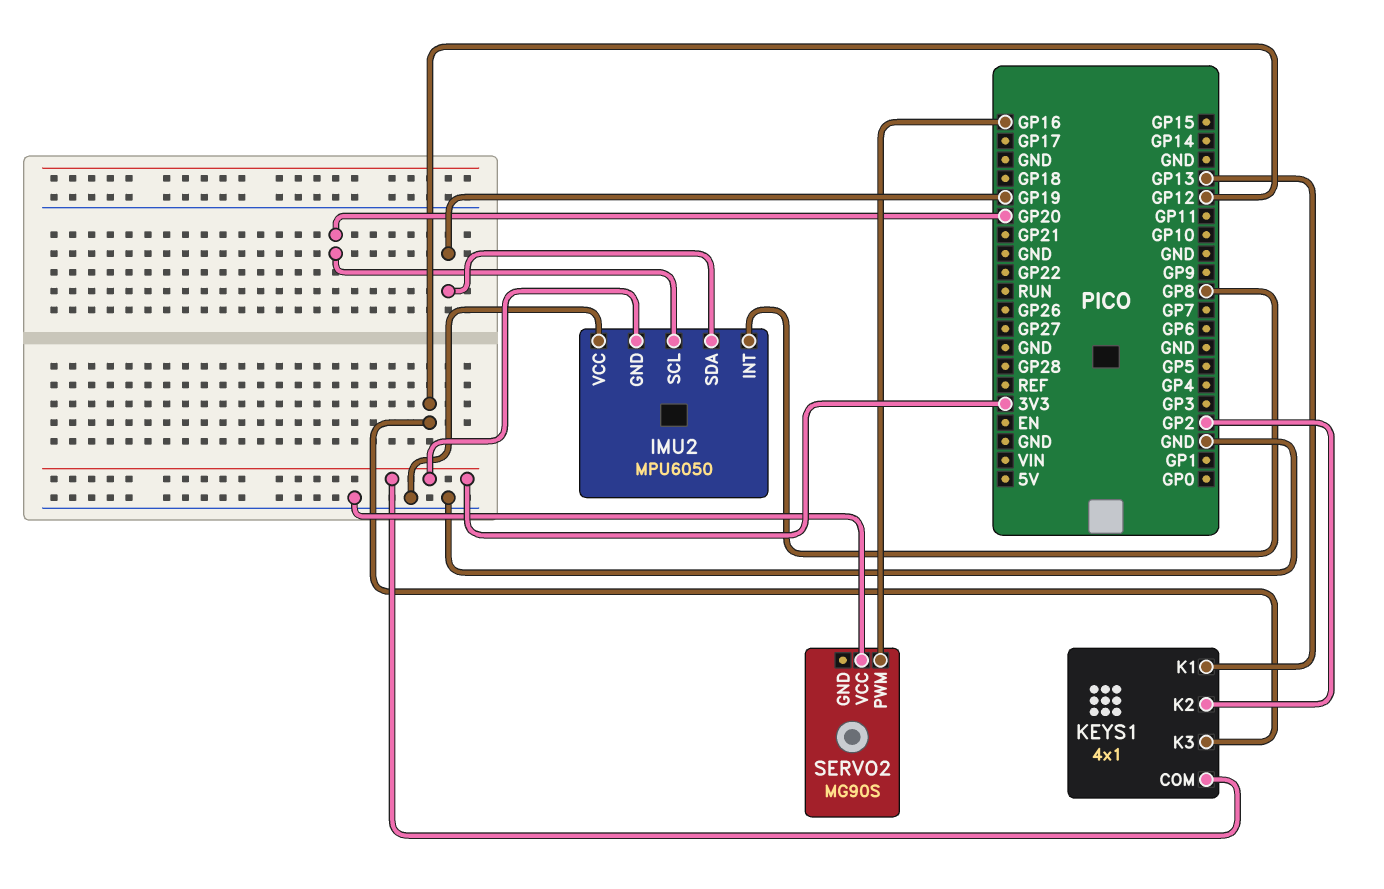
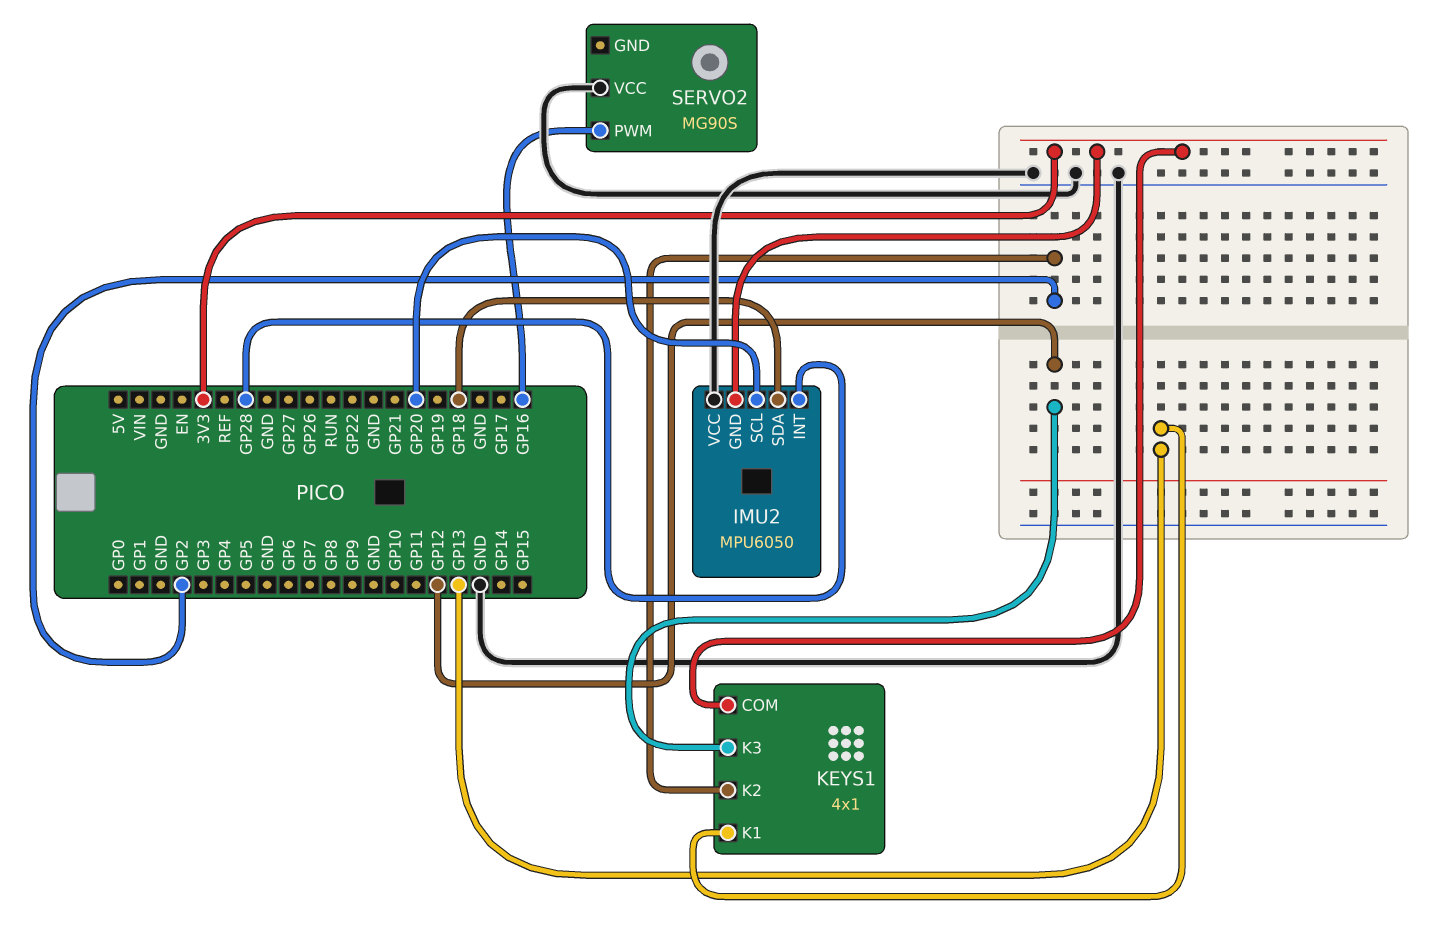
IMU2 pin INT: GP8 -> GP28
IMU2 pin SDA: GP19 -> GP18

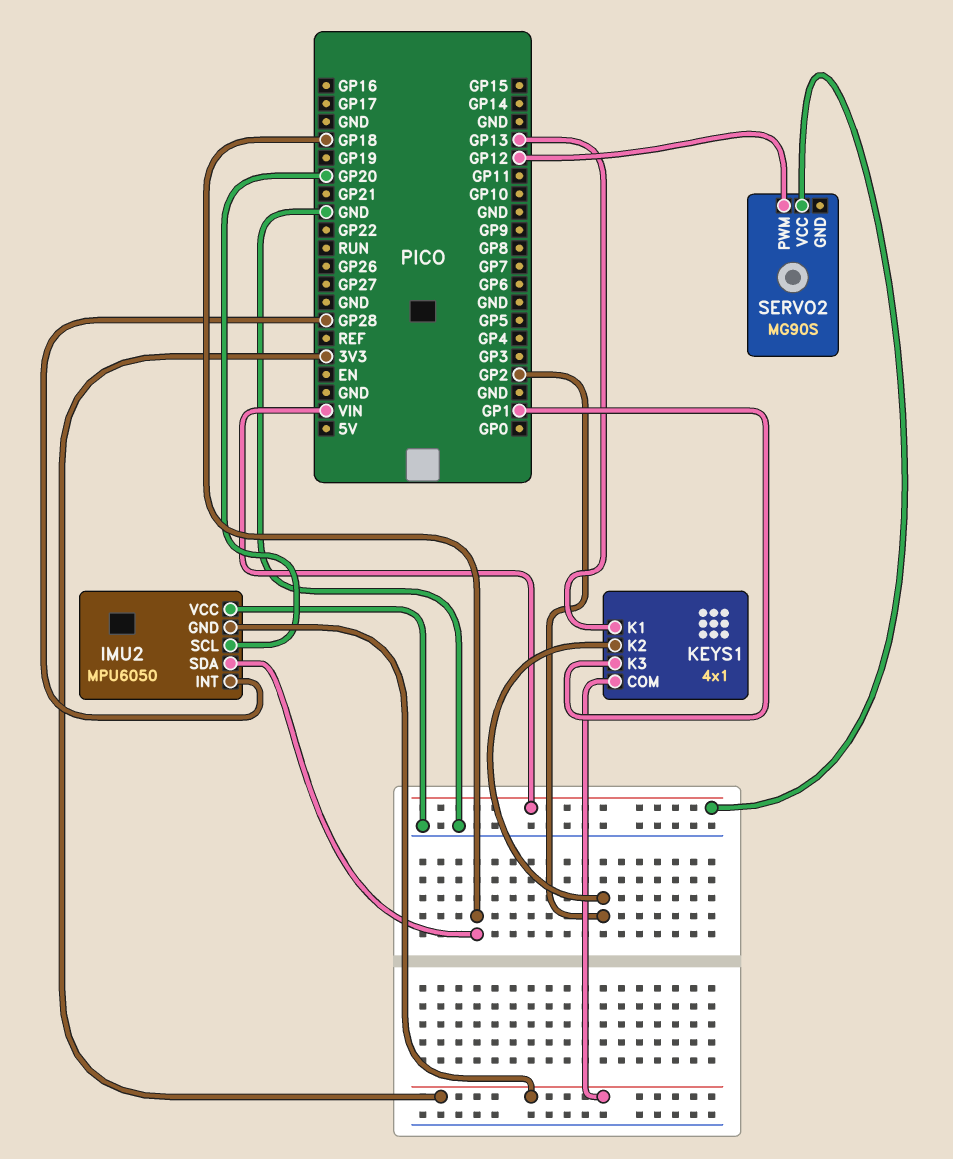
KEYS1 pin K3: GP12 -> GP1
SERVO2 pin PWM: GP16 -> GP12
SERVO2 pin VCC: GND -> VIN

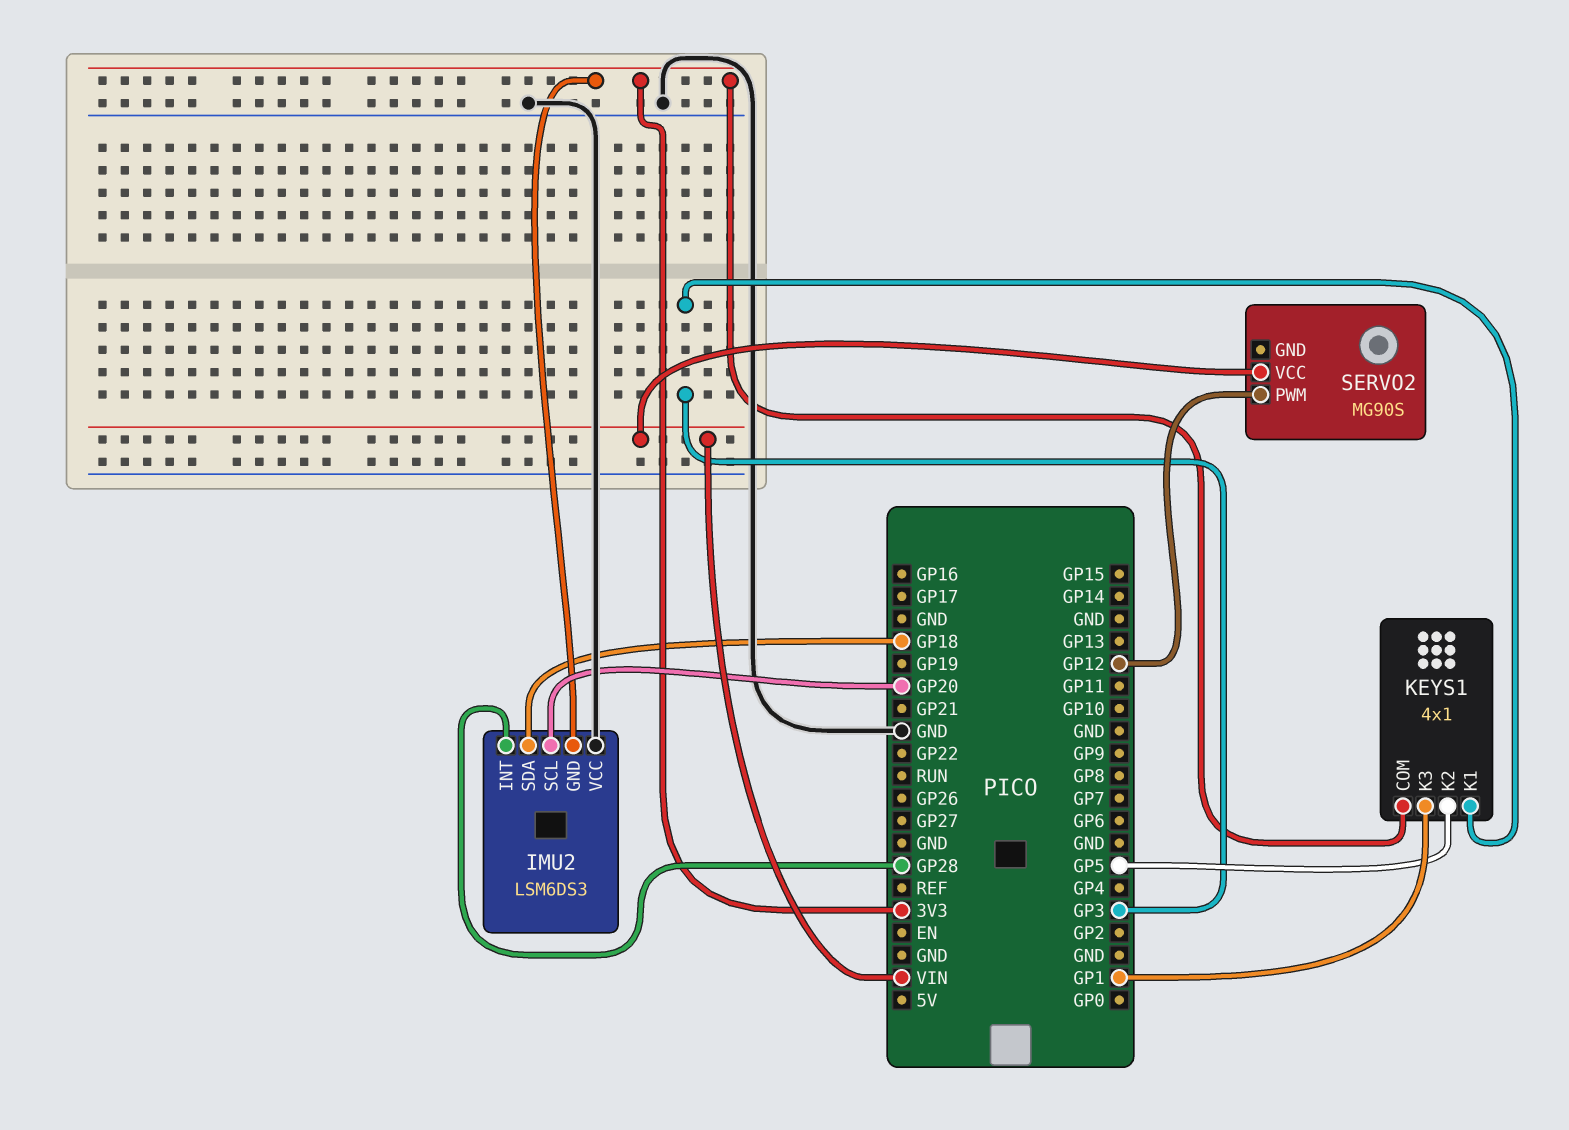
IMU2: MPU6050 -> LSM6DS3
KEYS1 pin K1: GP13 -> GP3
KEYS1 pin K2: GP2 -> GP5

